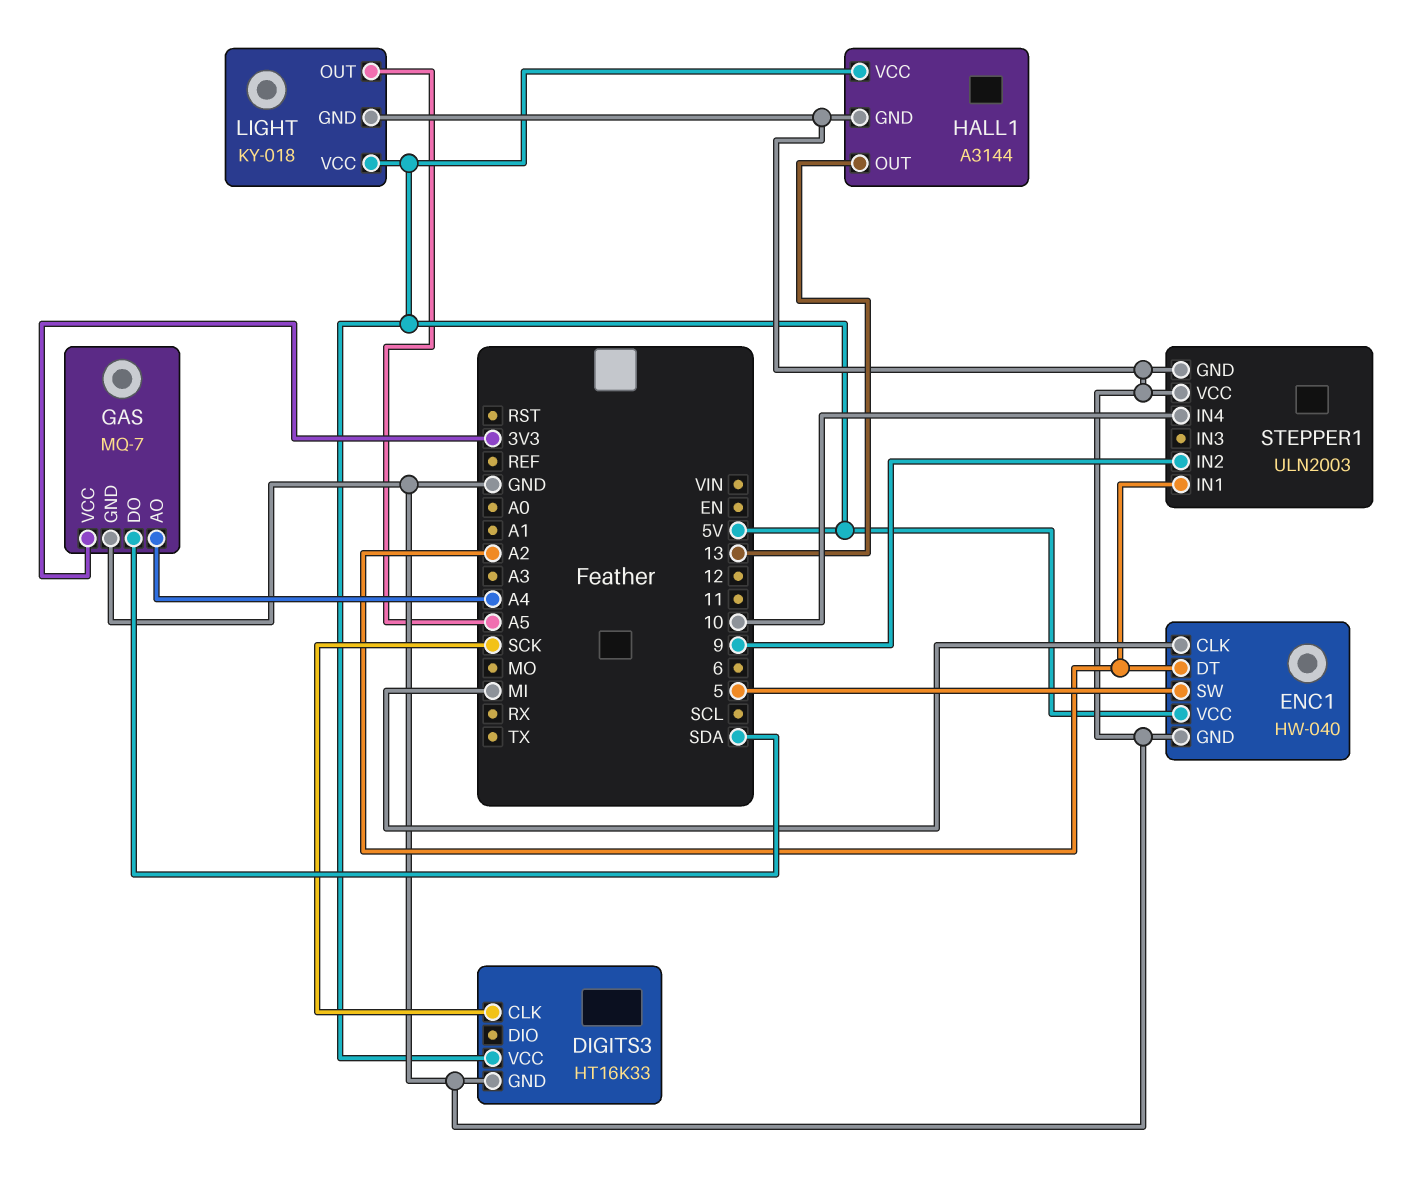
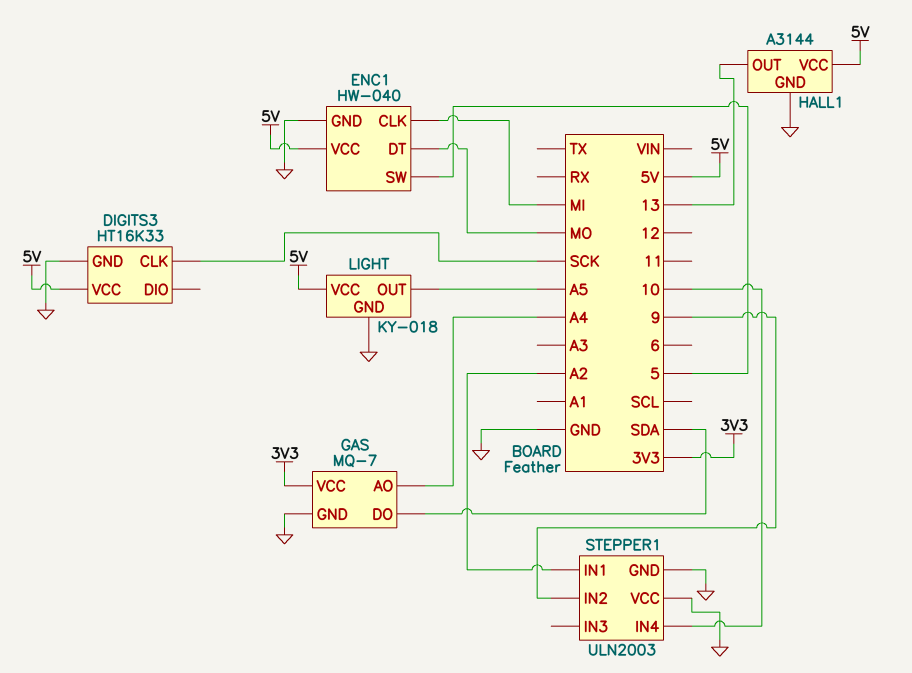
ENC1 pin DT: A2 -> MO

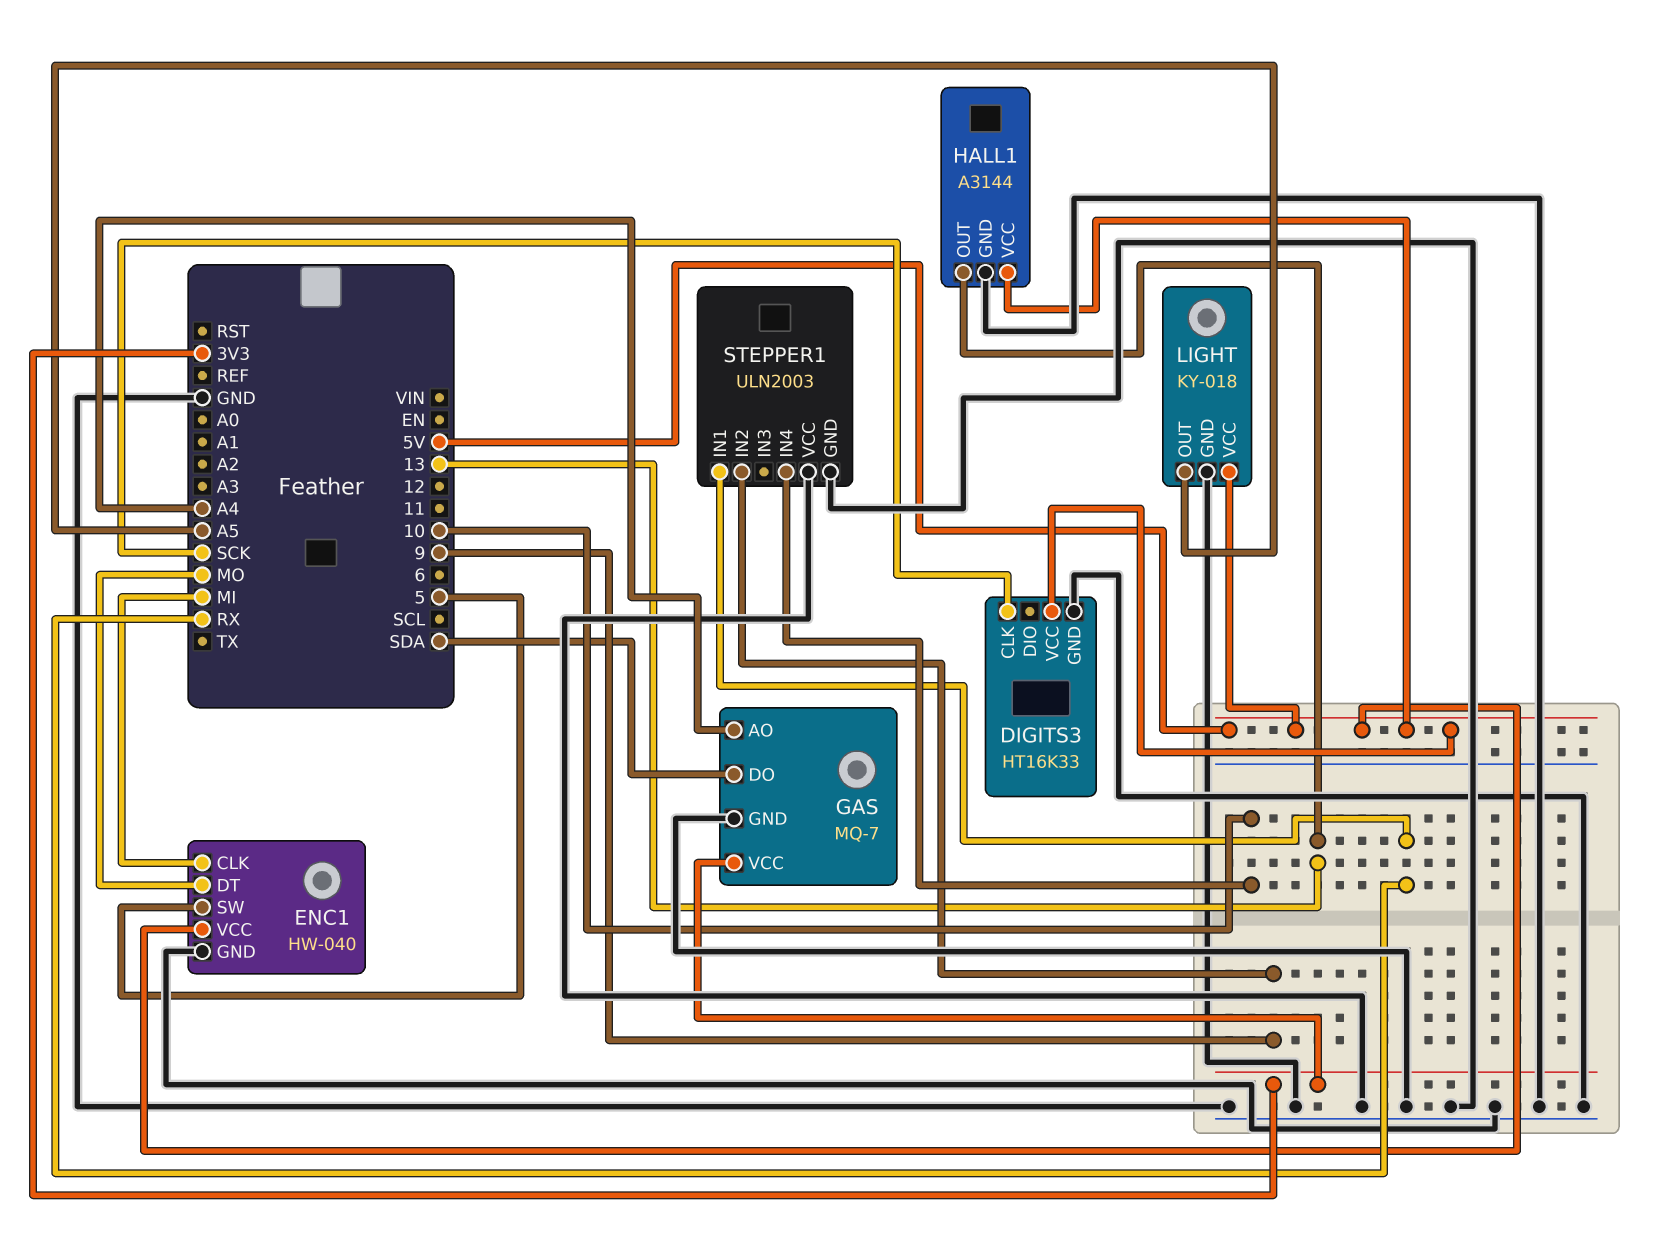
STEPPER1 pin IN1: A2 -> RX

